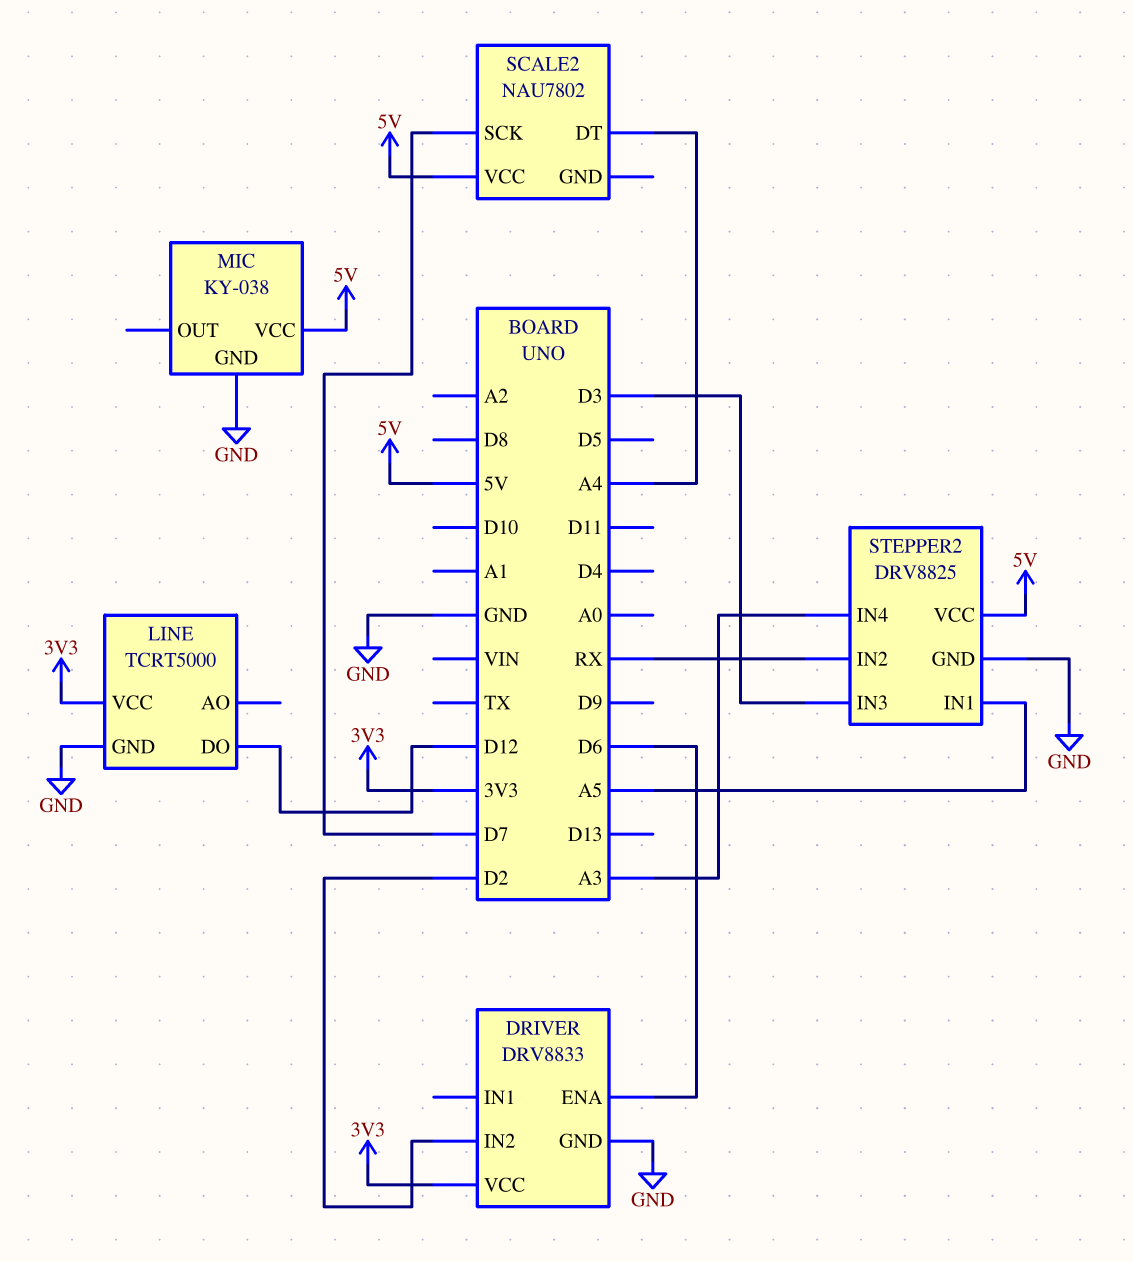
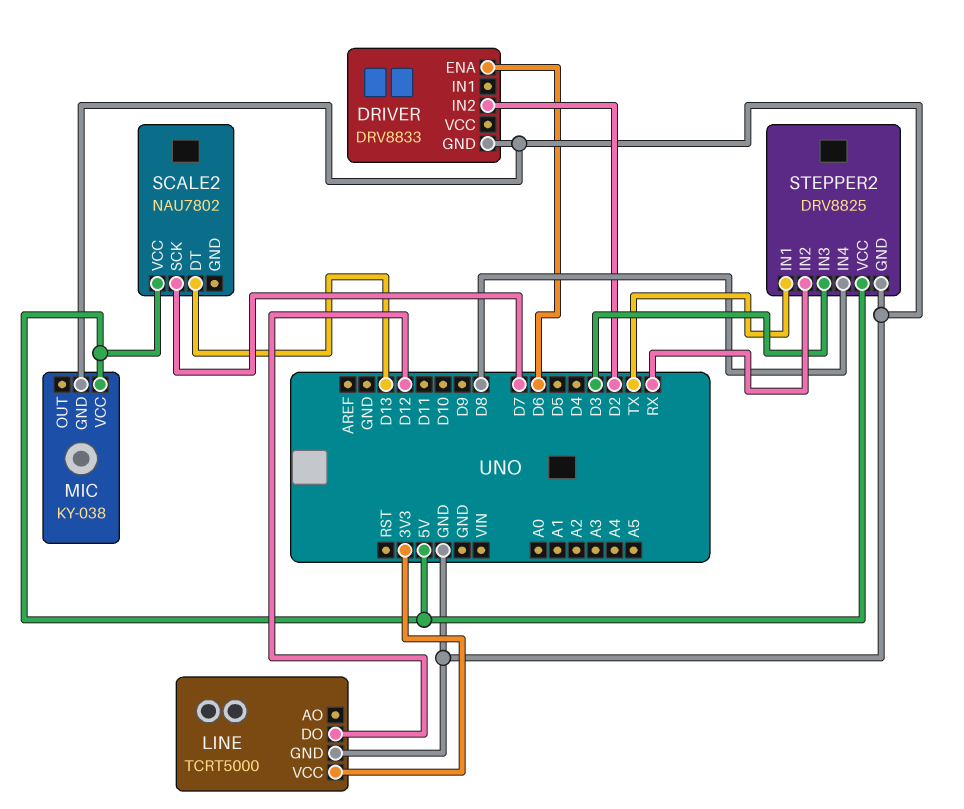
DRIVER pin VCC: 3V3 -> none
SCALE2 pin DT: A4 -> D13
STEPPER2 pin IN1: A5 -> TX
STEPPER2 pin IN4: A3 -> D8

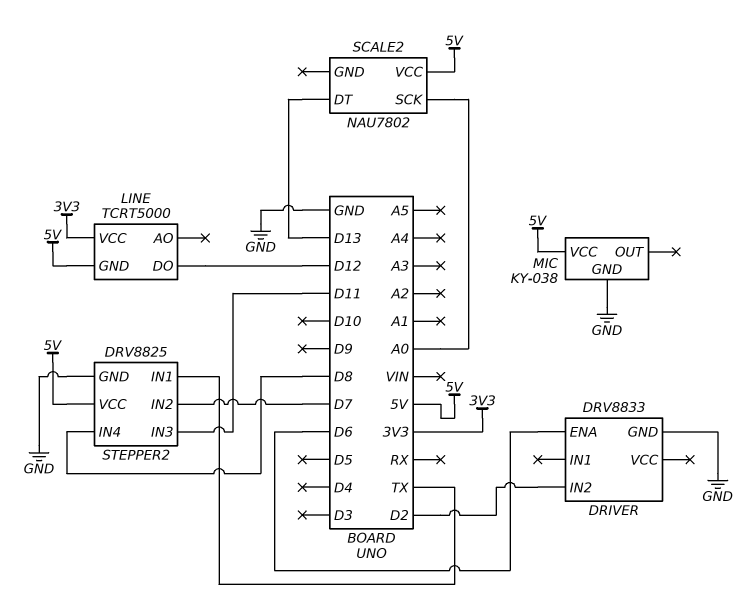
LINE pin GND: GND -> 5V
SCALE2 pin SCK: D7 -> A0
STEPPER2 pin IN2: RX -> D7
STEPPER2 pin IN3: D3 -> D11

